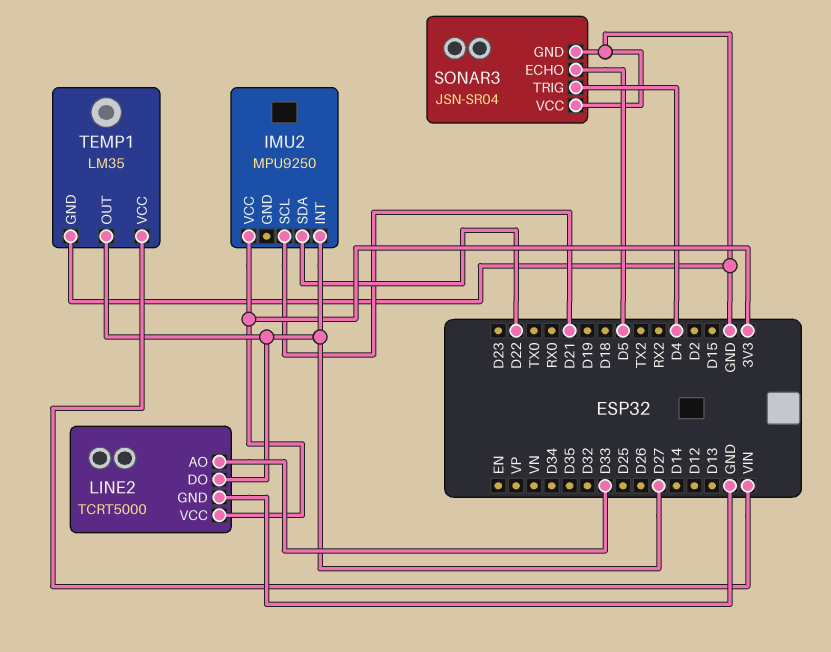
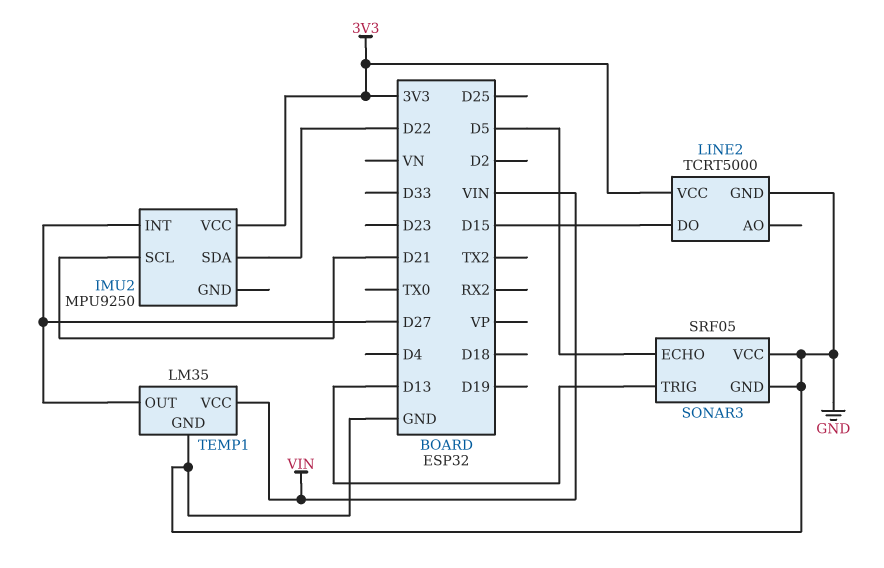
LINE2 pin AO: D33 -> none
LINE2 pin DO: D27 -> D15
SONAR3: JSN-SR04 -> SRF05
SONAR3 pin TRIG: D4 -> D13

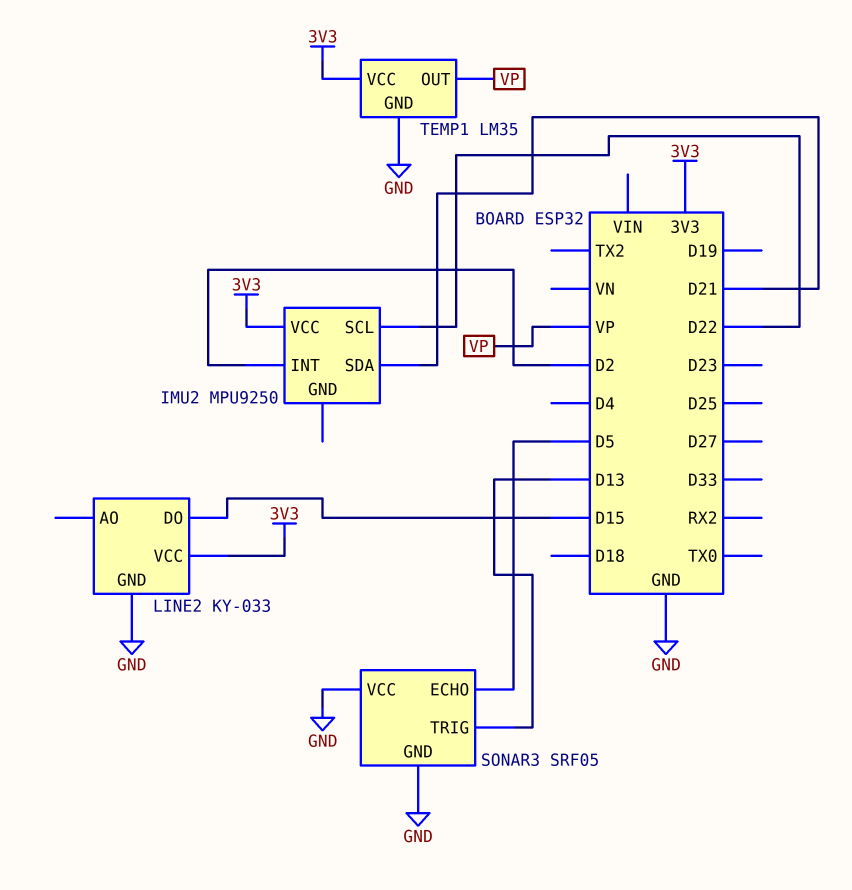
IMU2 pin INT: D27 -> D2
IMU2 pin SCL: D21 -> D22
IMU2 pin SDA: D22 -> D21
LINE2: TCRT5000 -> KY-033
TEMP1 pin OUT: D27 -> VP
TEMP1 pin VCC: VIN -> 3V3

